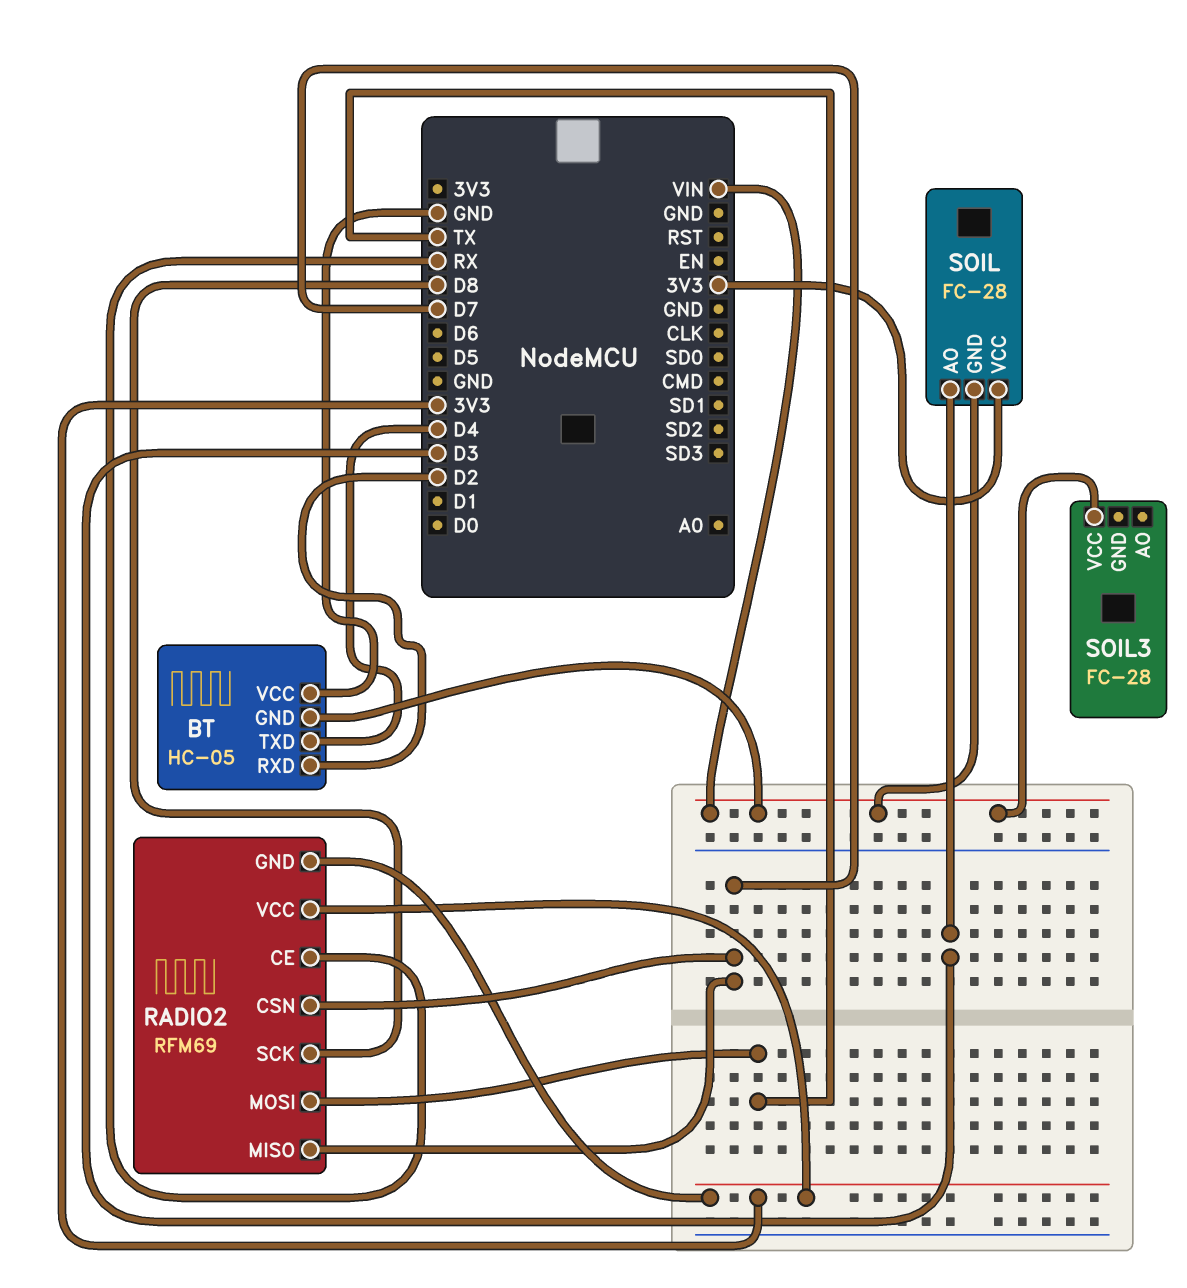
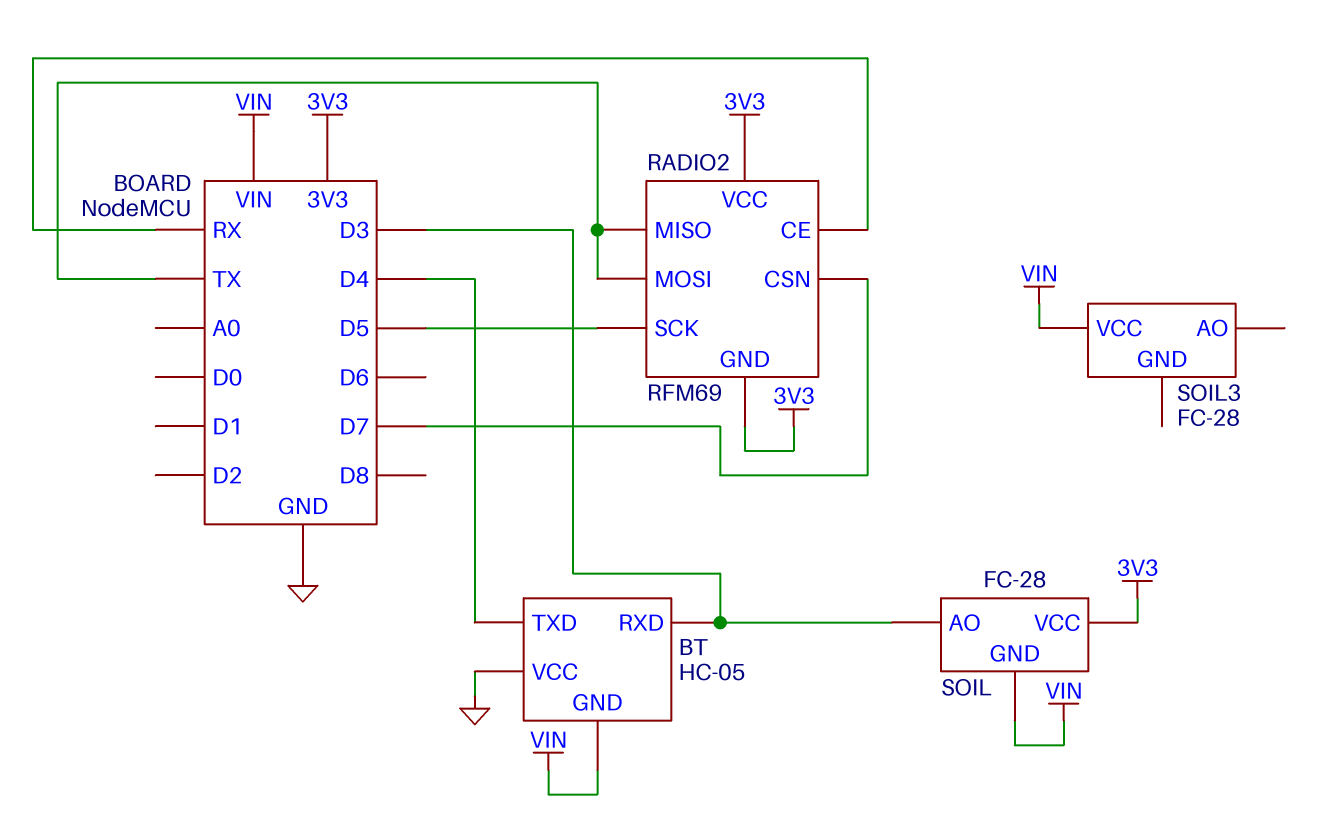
BT pin RXD: D2 -> D3
RADIO2 pin MISO: D7 -> TX
RADIO2 pin SCK: D8 -> D5

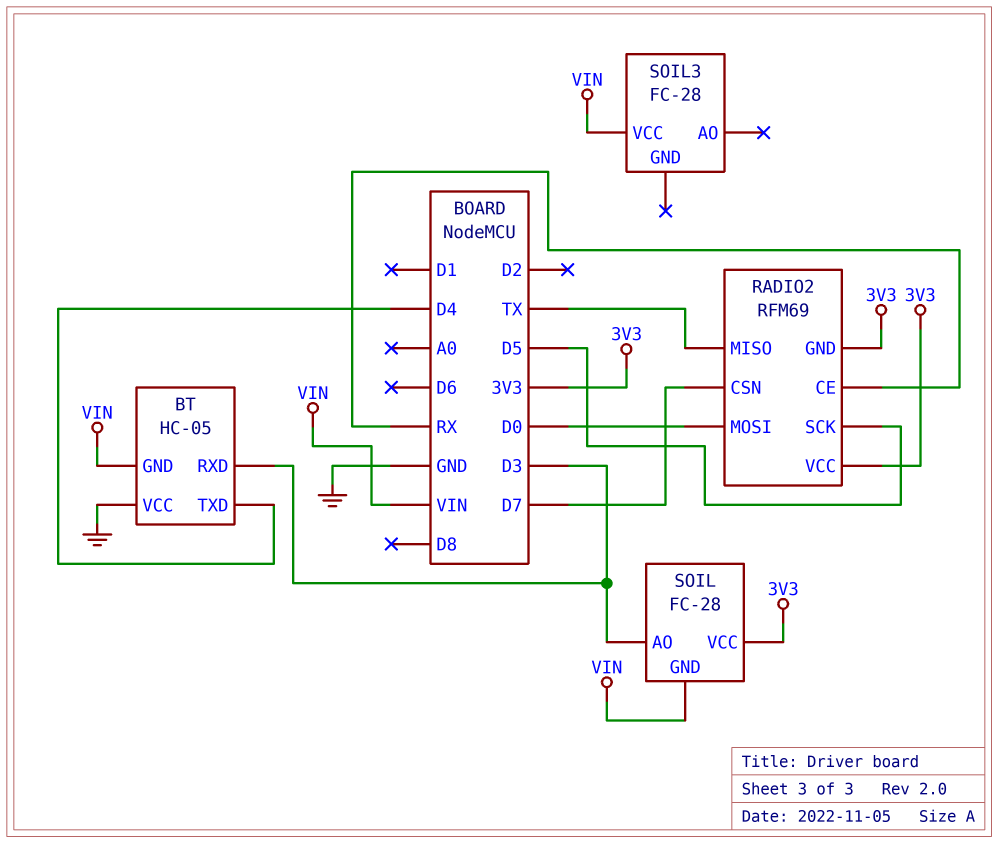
RADIO2 pin MOSI: TX -> D0

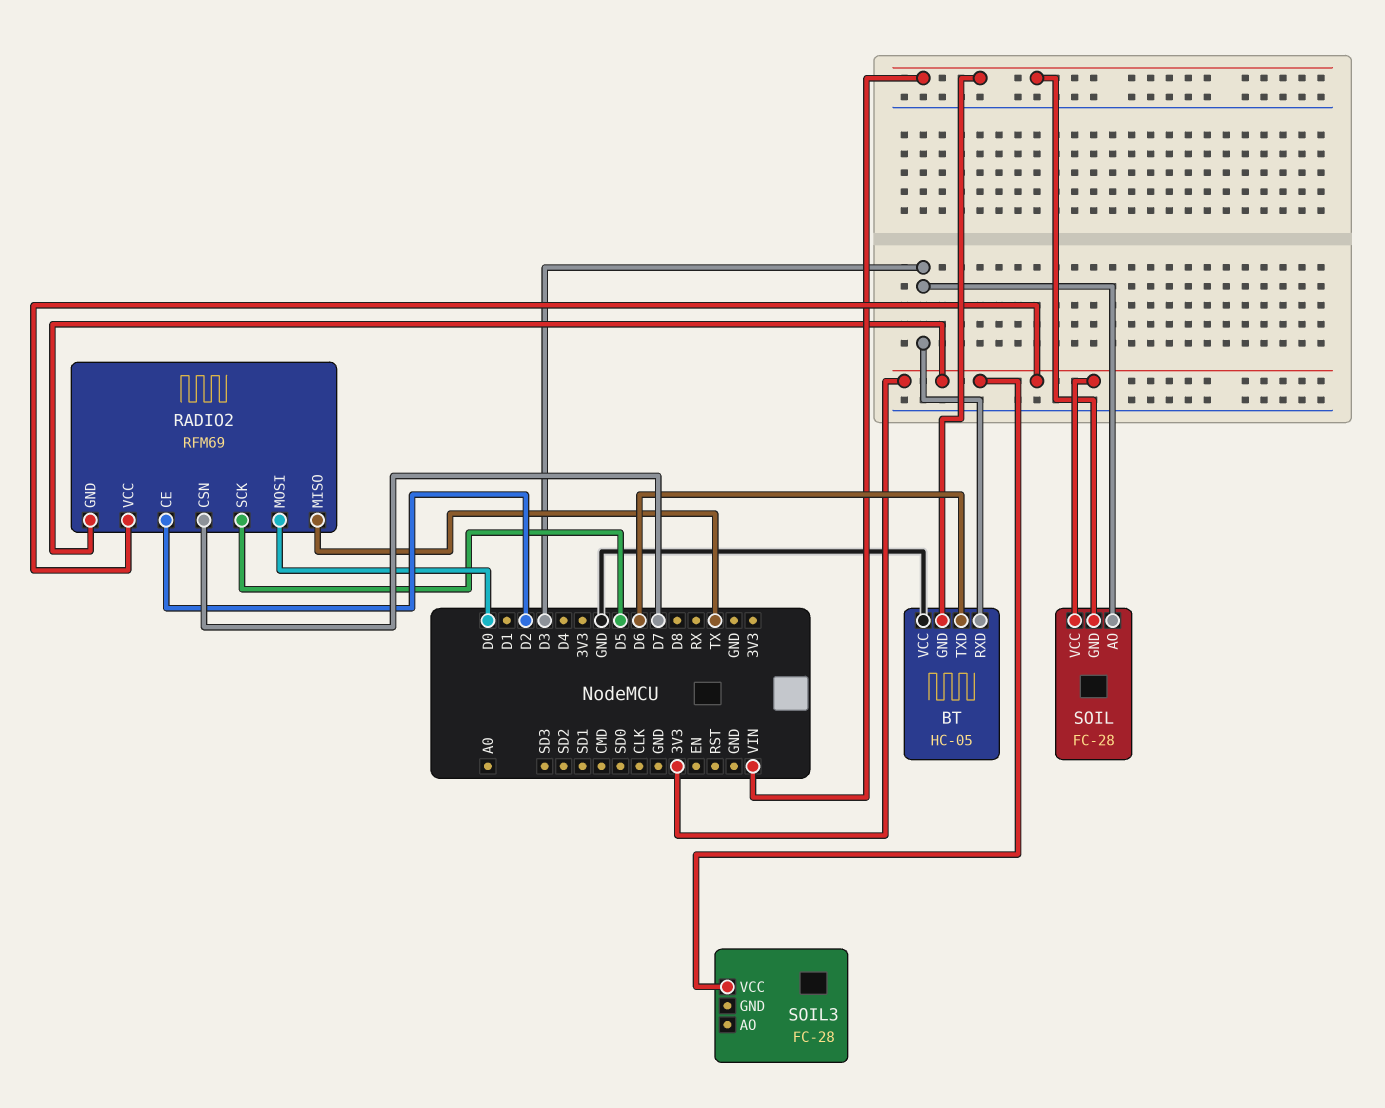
BT pin TXD: D4 -> D6
RADIO2 pin CE: RX -> D2
SOIL3 pin VCC: VIN -> 3V3

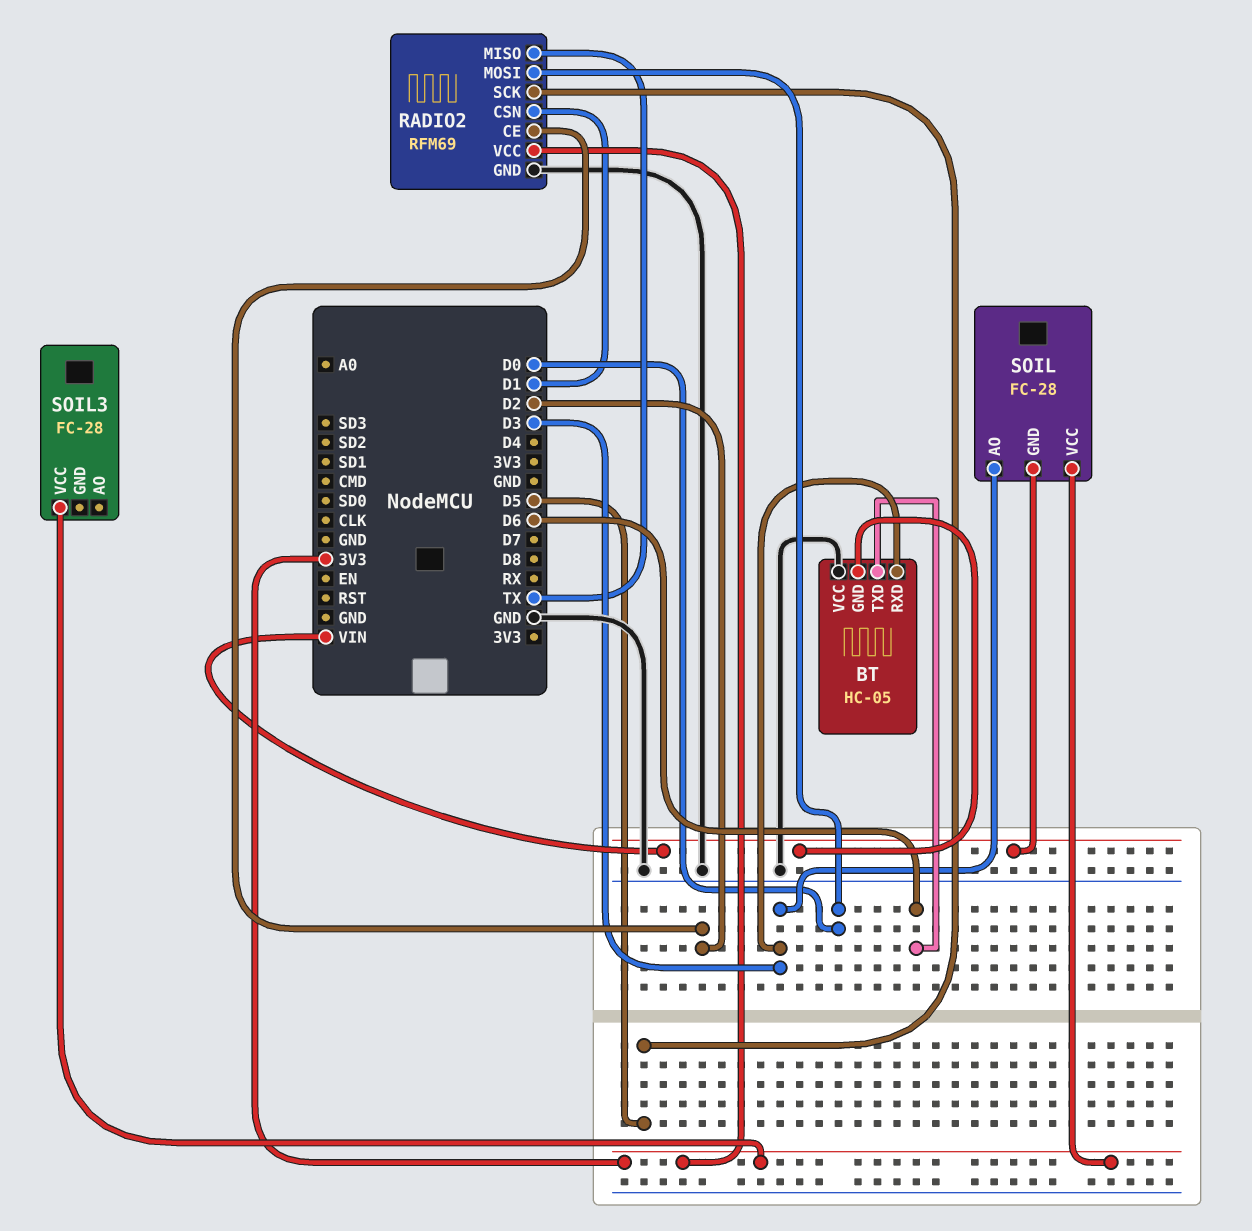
RADIO2 pin CSN: D7 -> D1
RADIO2 pin GND: 3V3 -> GND

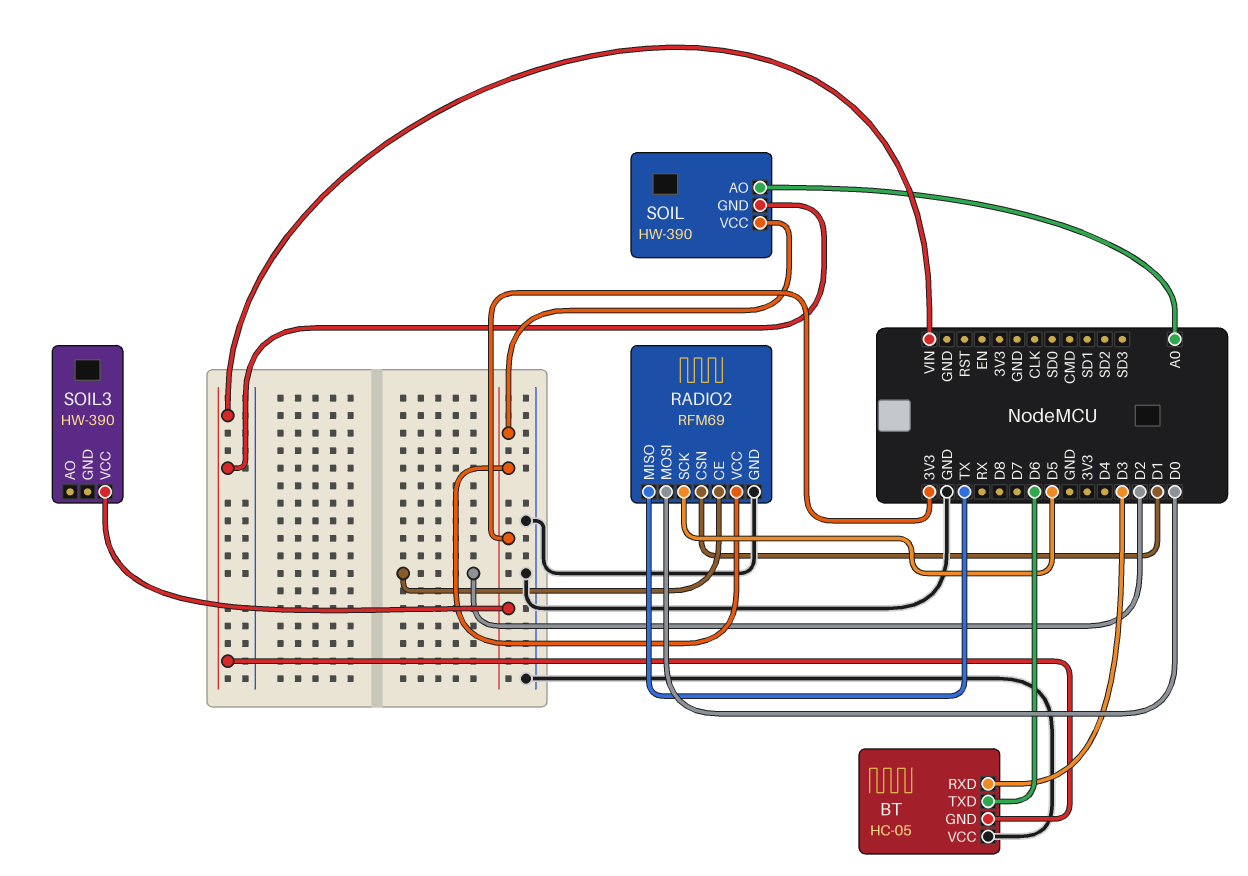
SOIL: FC-28 -> HW-390
SOIL pin AO: D3 -> A0
SOIL3: FC-28 -> HW-390

